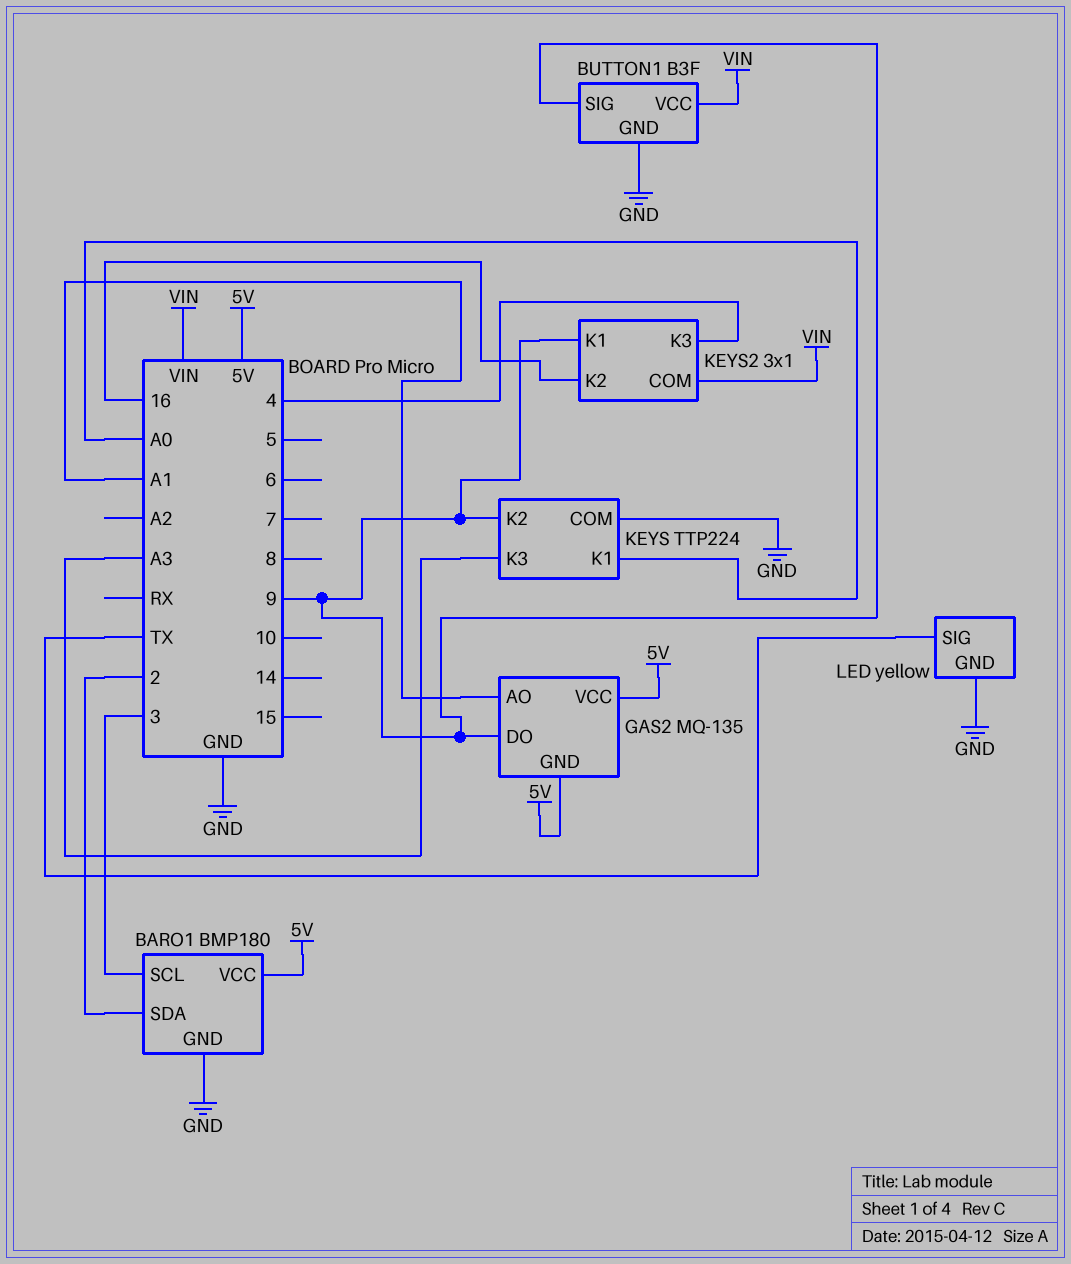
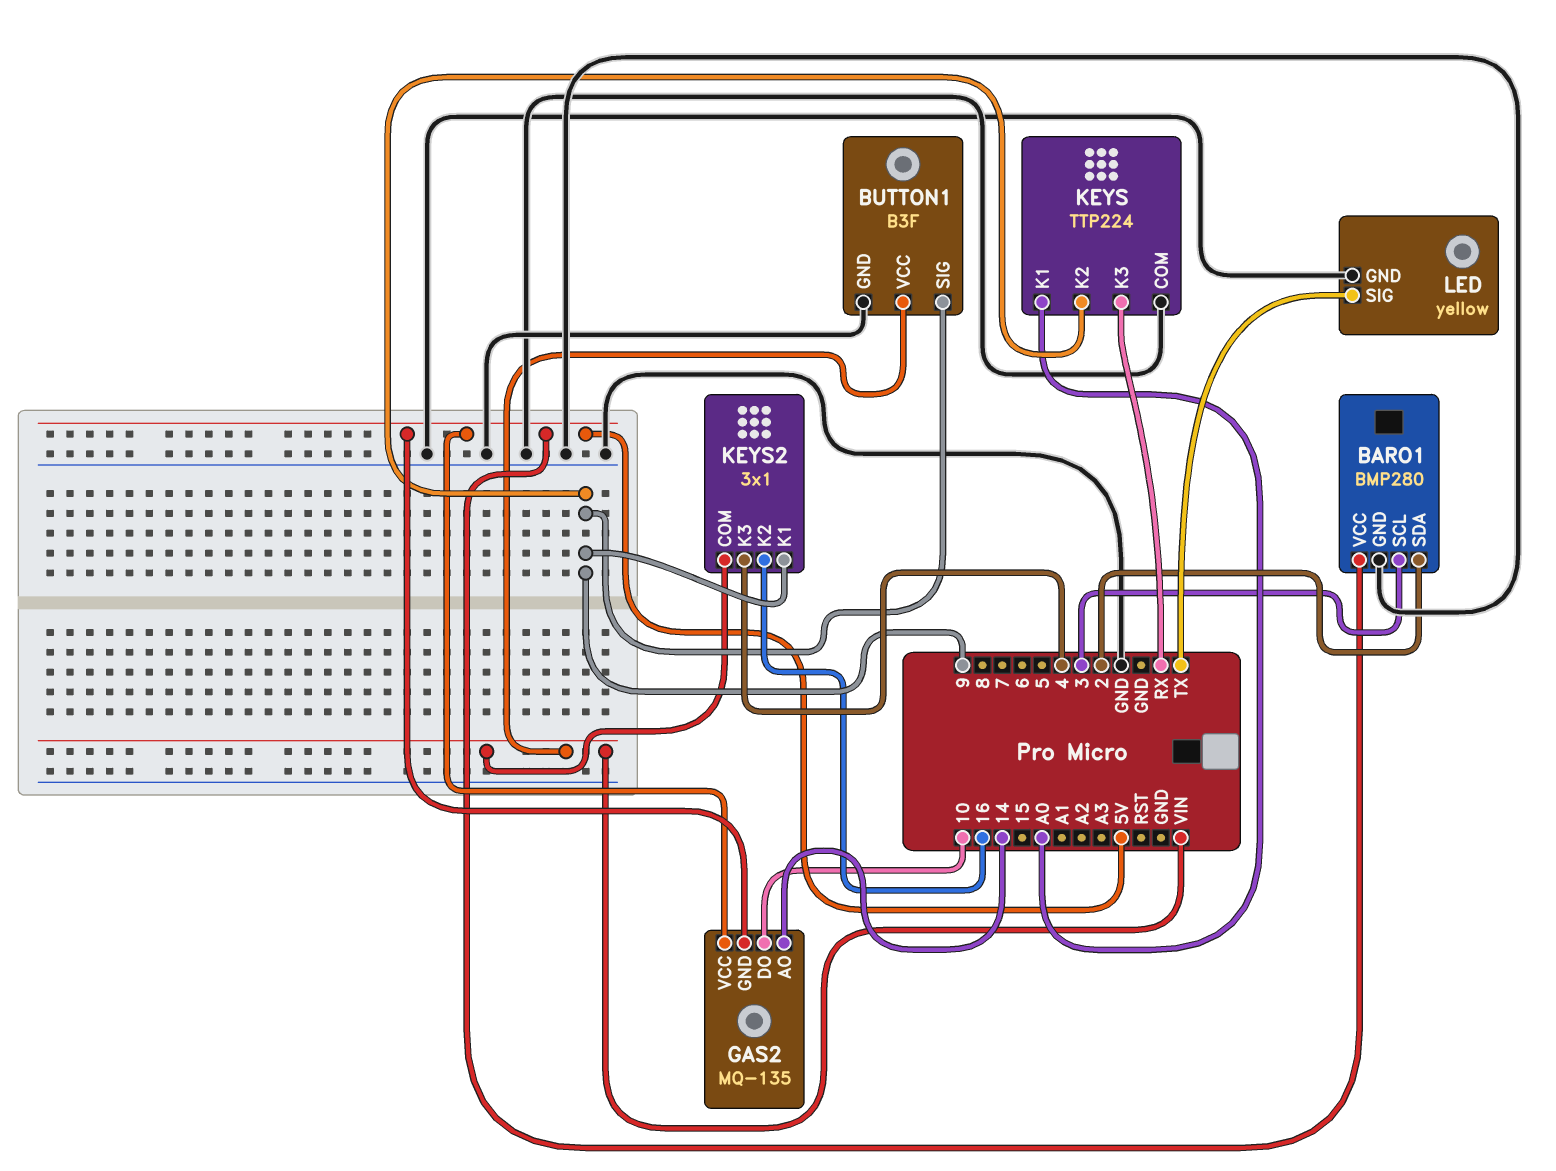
BARO1: BMP180 -> BMP280
GAS2 pin AO: A1 -> 14
GAS2 pin DO: 9 -> 10
KEYS pin K3: A3 -> RX

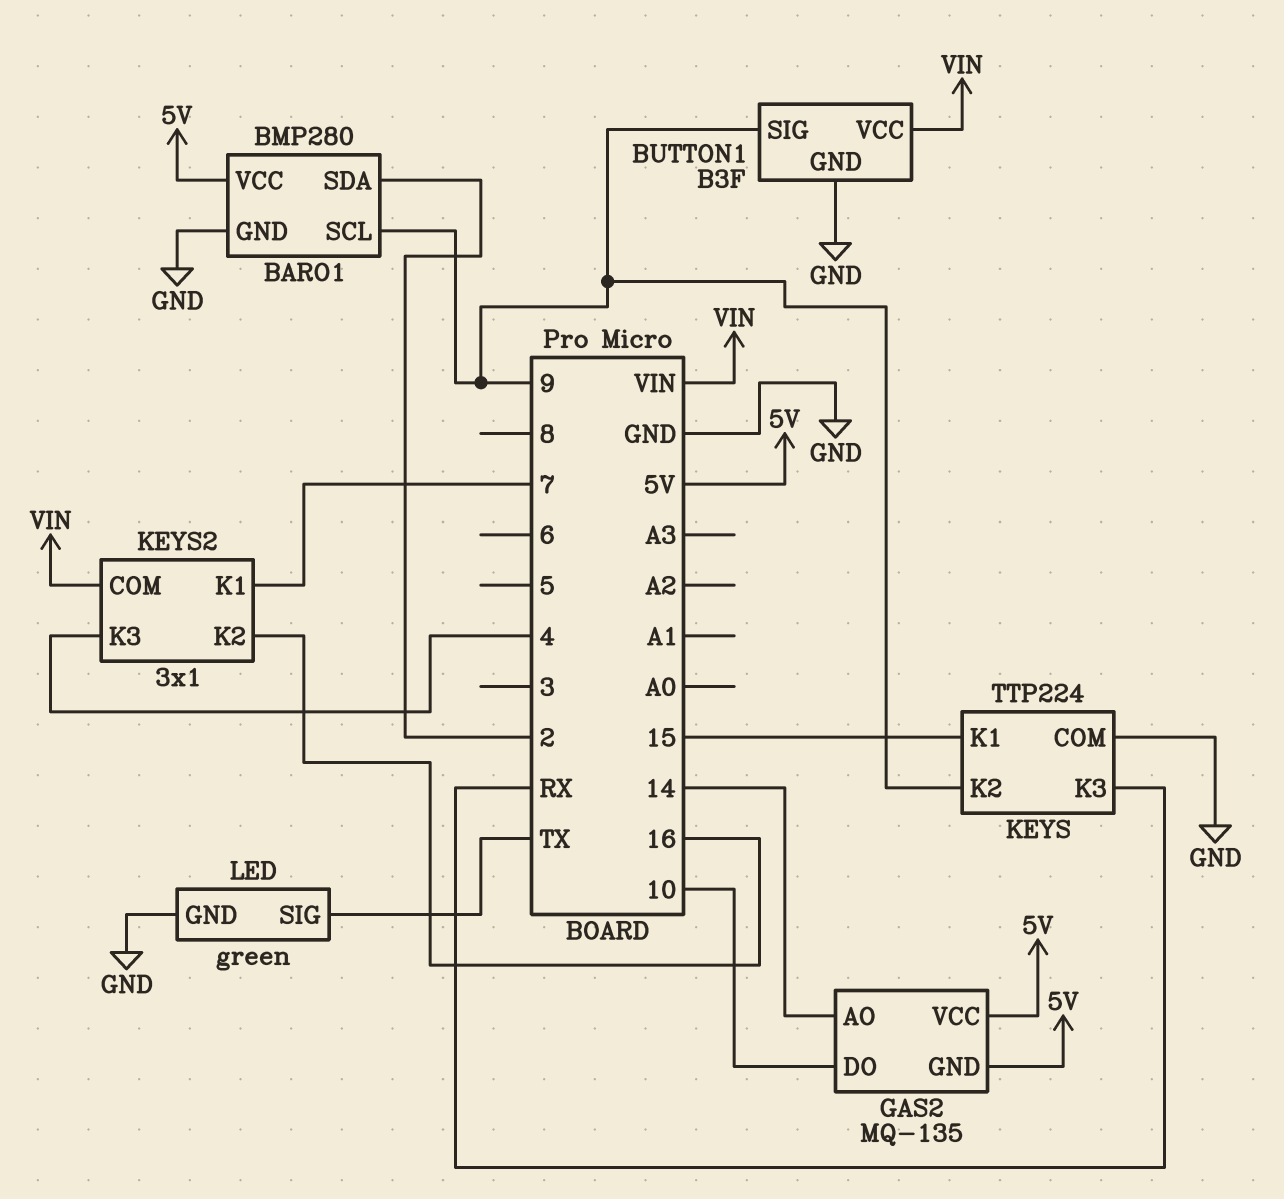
BARO1 pin SCL: 3 -> 9
KEYS pin K1: A0 -> 15
KEYS2 pin K1: 9 -> 7
LED: yellow -> green

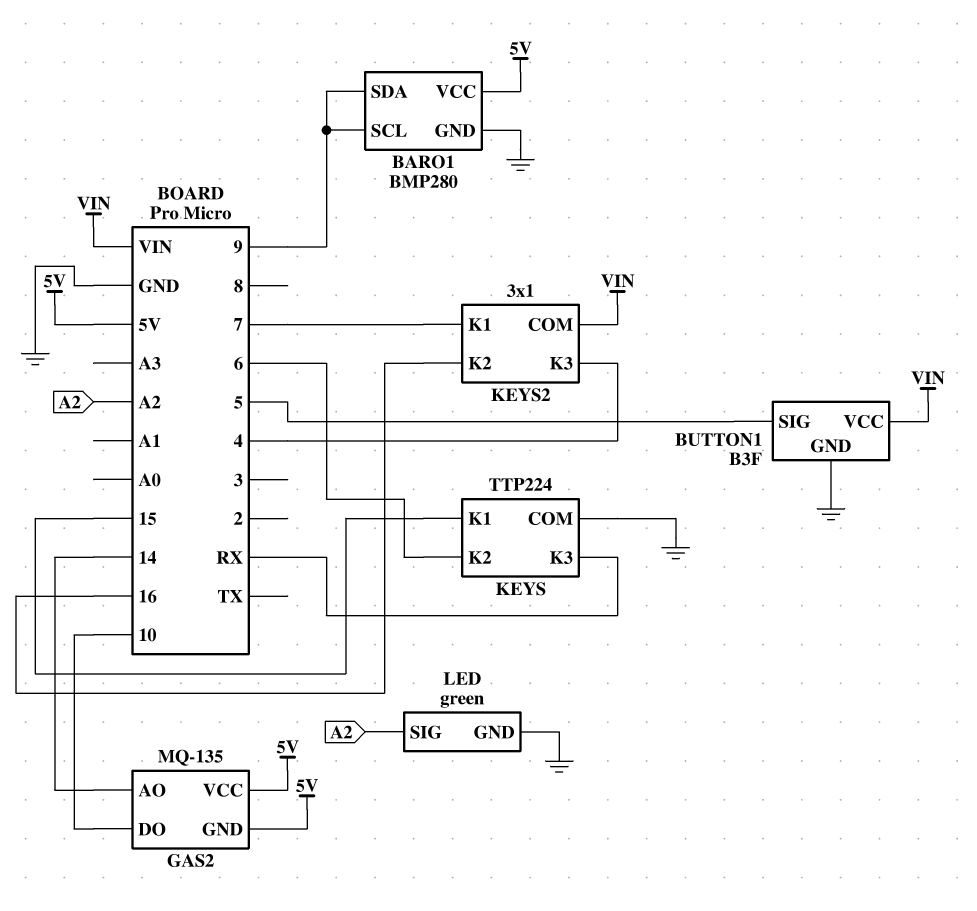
BARO1 pin SDA: 2 -> 9
BUTTON1 pin SIG: 9 -> 5
KEYS pin K2: 9 -> 6
LED pin SIG: TX -> A2

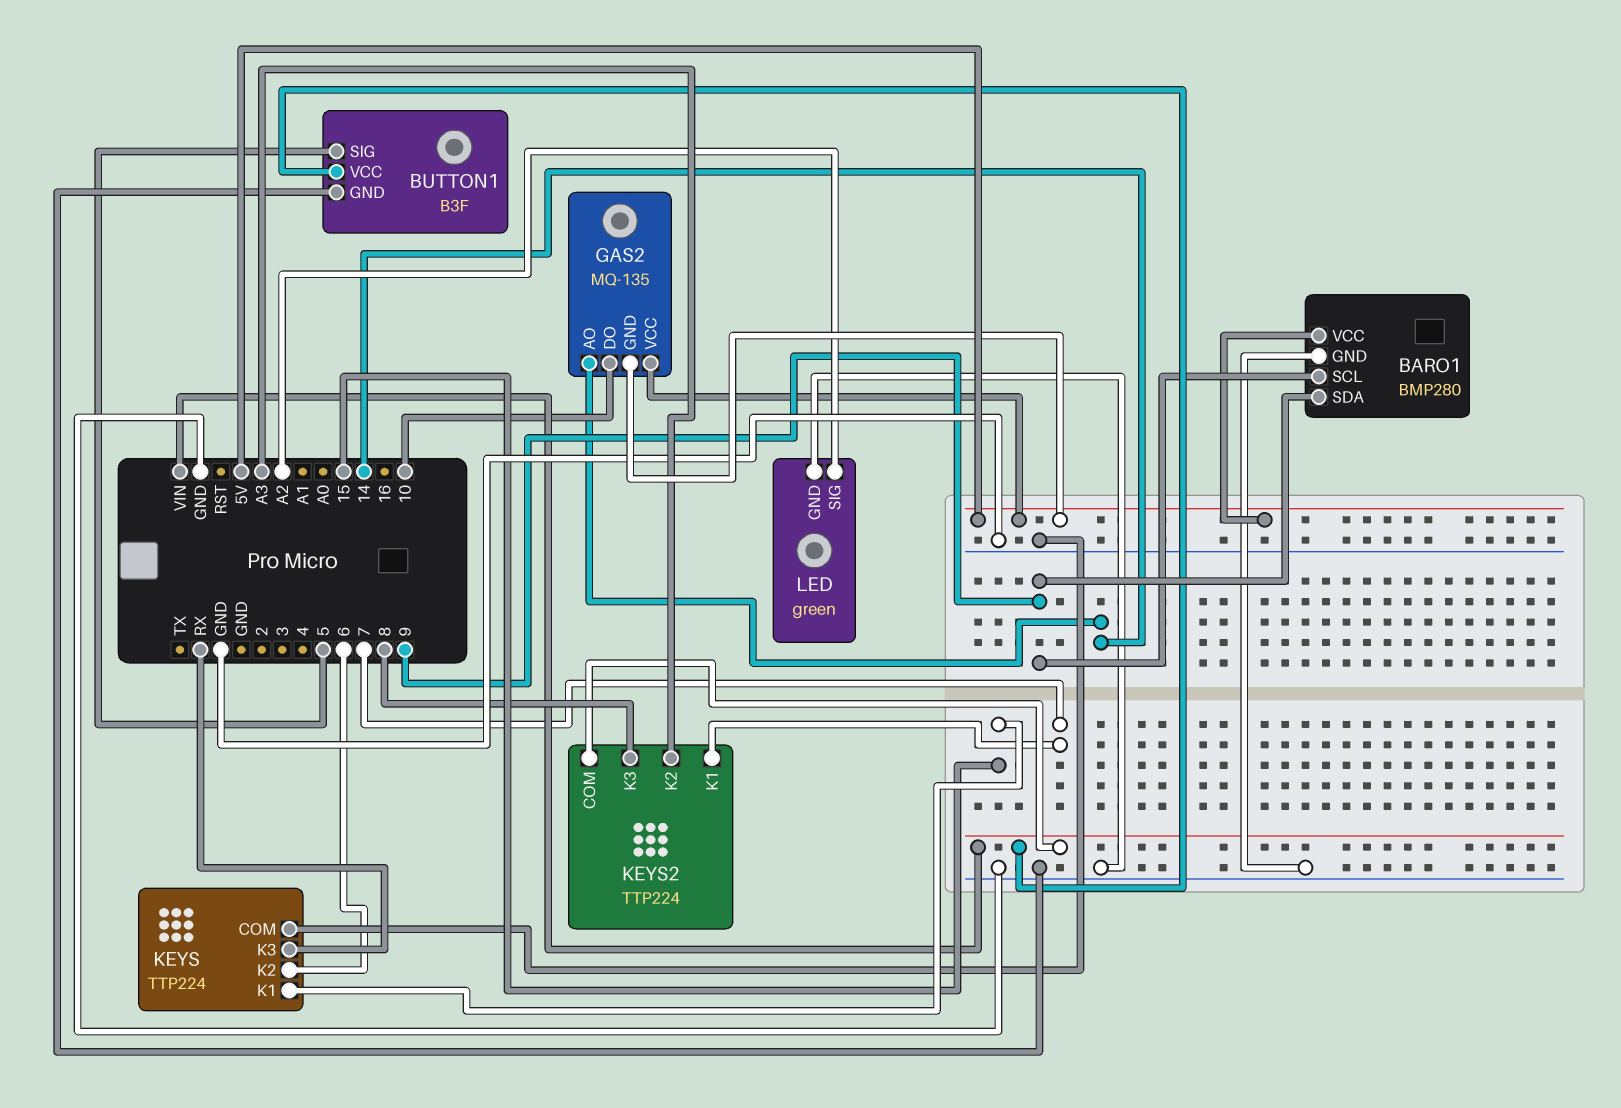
KEYS2: 3x1 -> TTP224
KEYS2 pin K2: 16 -> A3
KEYS2 pin K3: 4 -> 8

